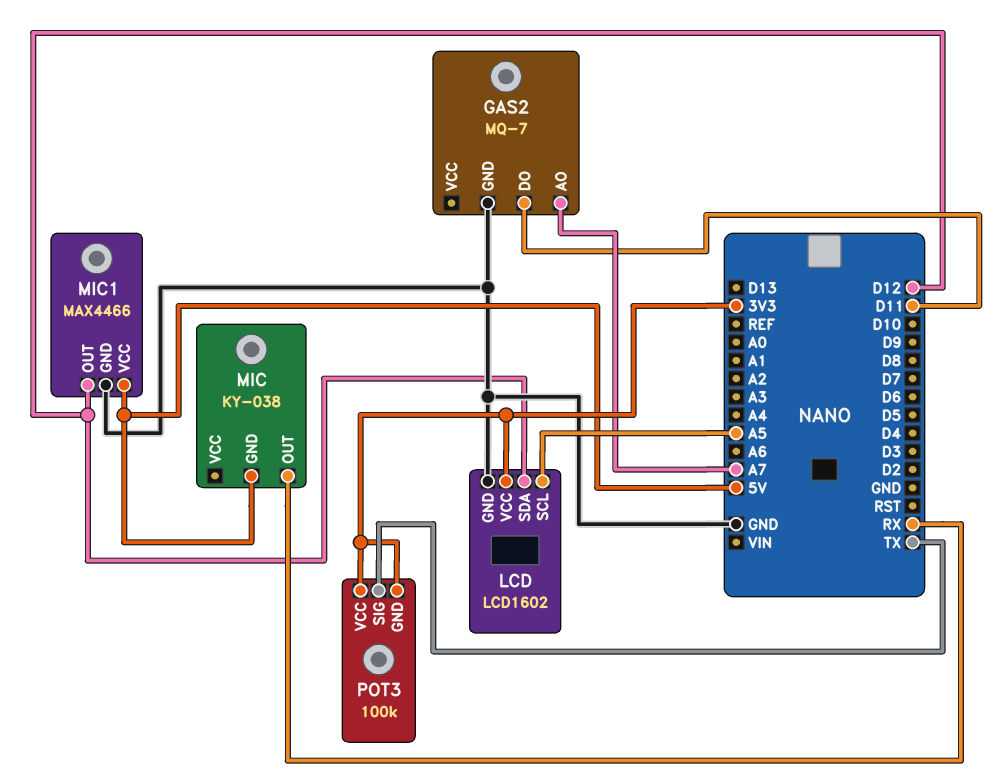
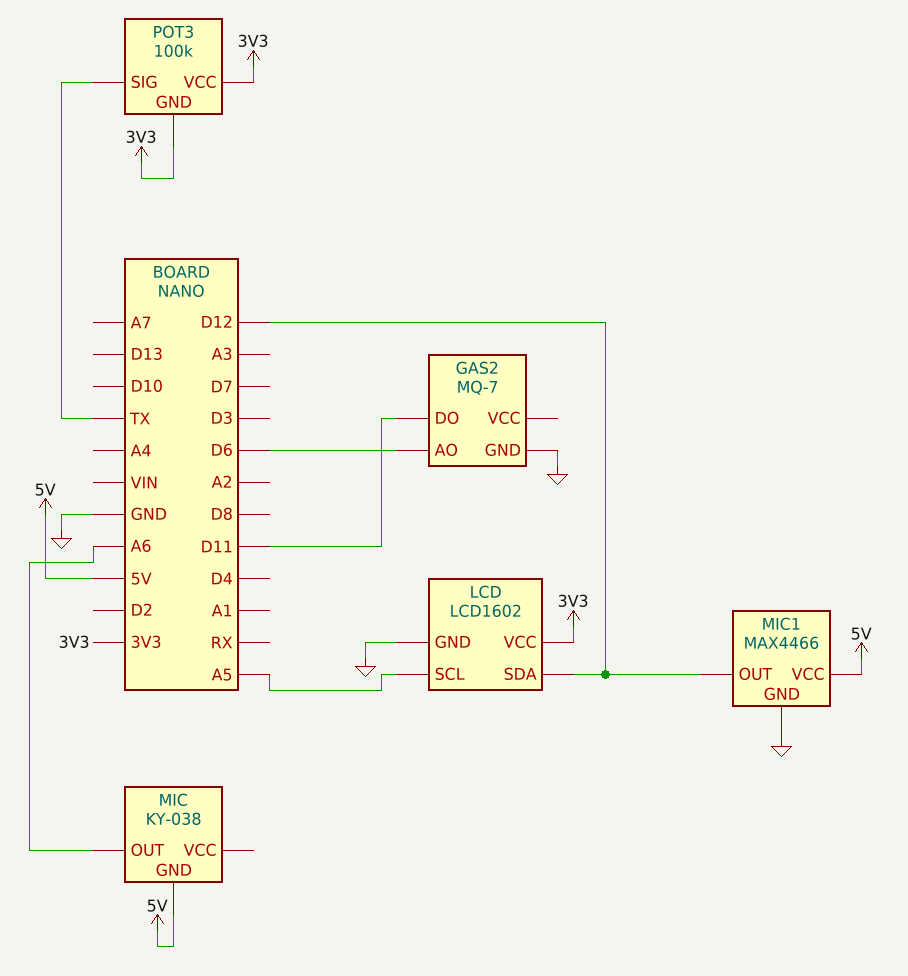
GAS2 pin AO: A7 -> D6
MIC pin OUT: RX -> A6

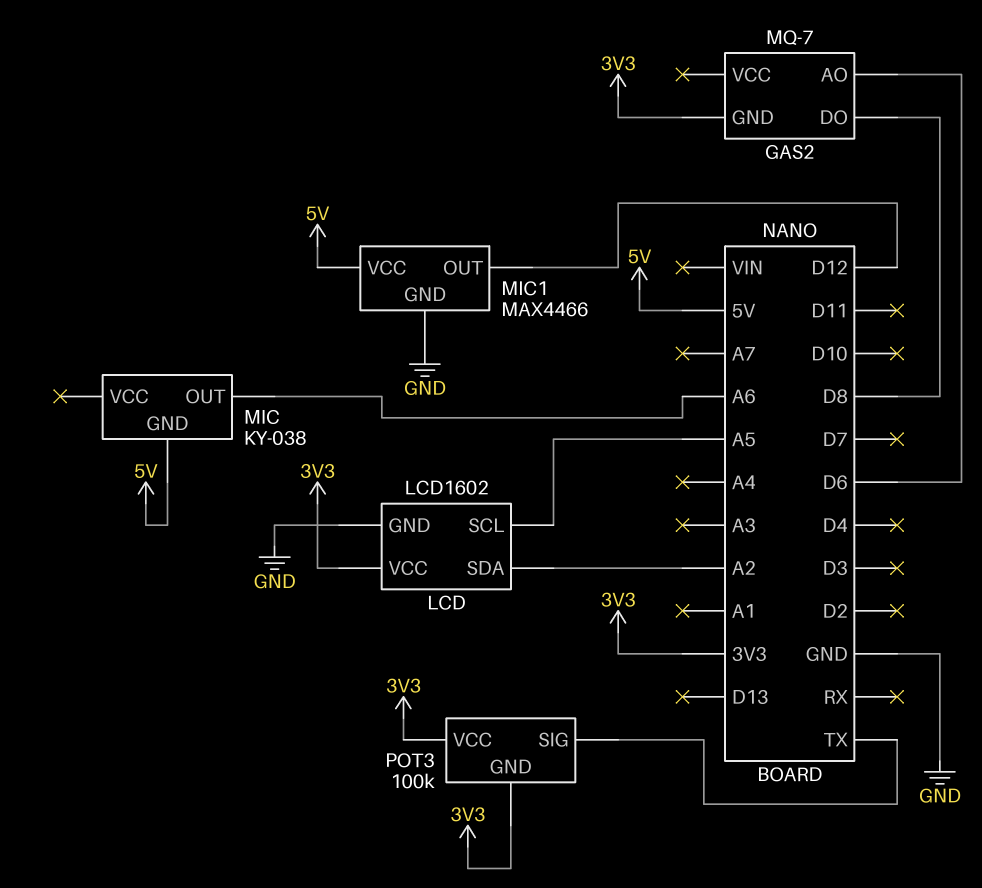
GAS2 pin DO: D11 -> D8
GAS2 pin GND: GND -> 3V3
LCD pin SDA: D12 -> A2

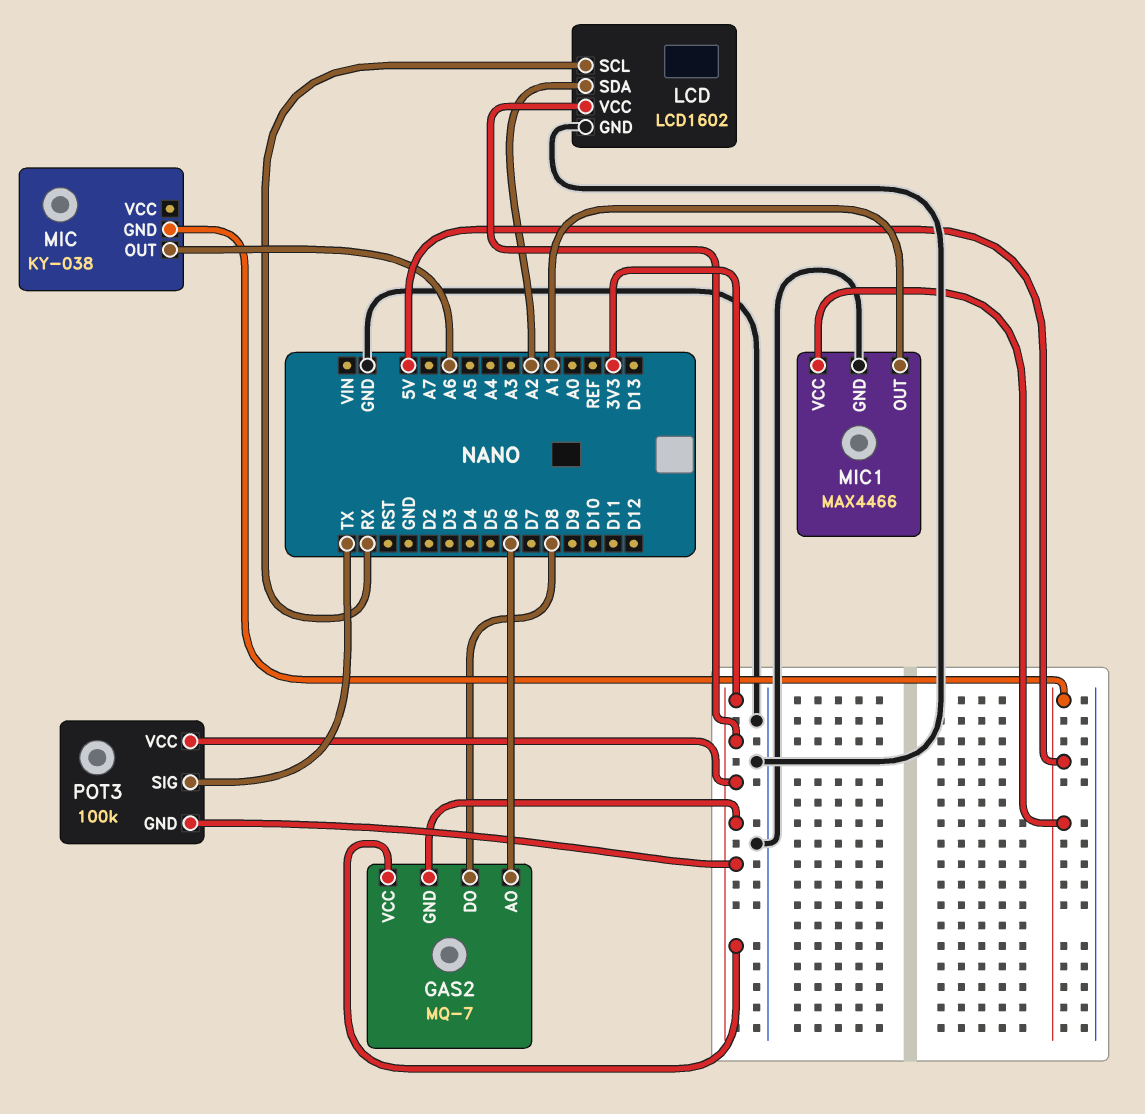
GAS2 pin VCC: none -> 3V3
LCD pin SCL: A5 -> RX
MIC1 pin OUT: D12 -> A1

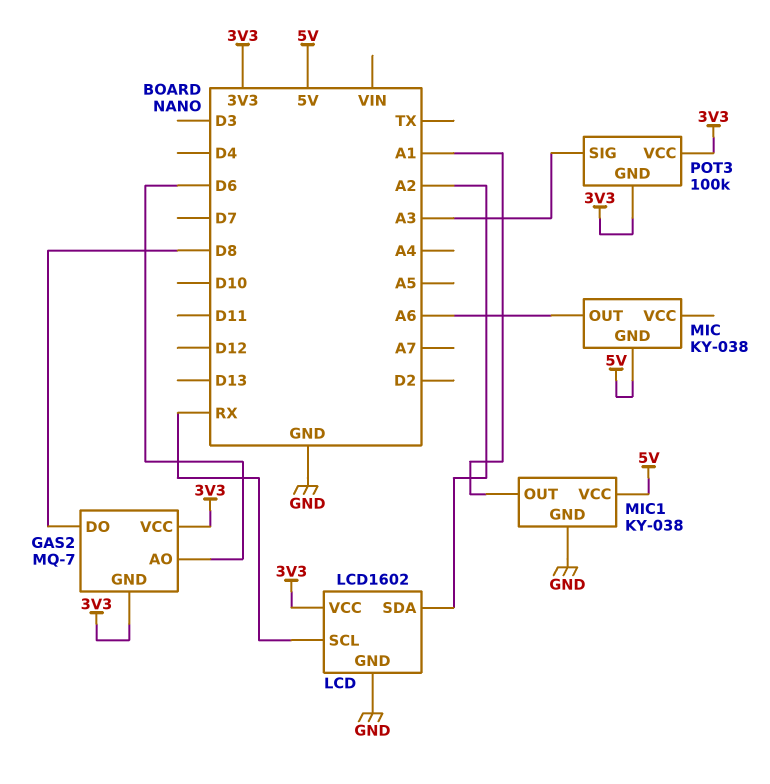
MIC1: MAX4466 -> KY-038
POT3 pin SIG: TX -> A3

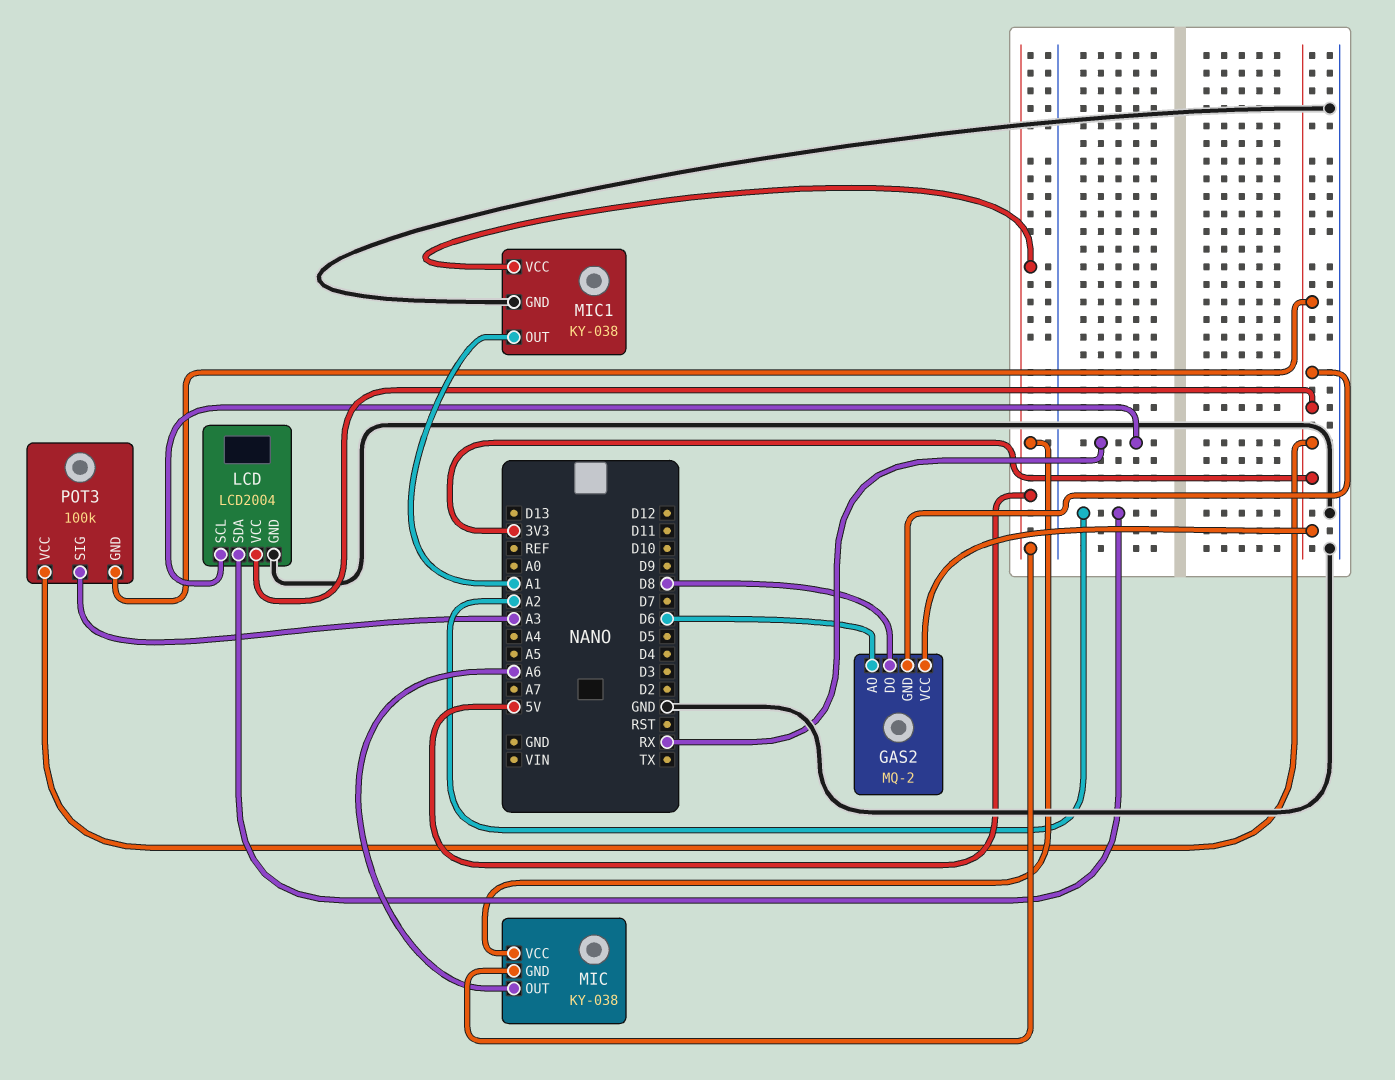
GAS2: MQ-7 -> MQ-2
LCD: LCD1602 -> LCD2004
MIC pin VCC: none -> 5V

